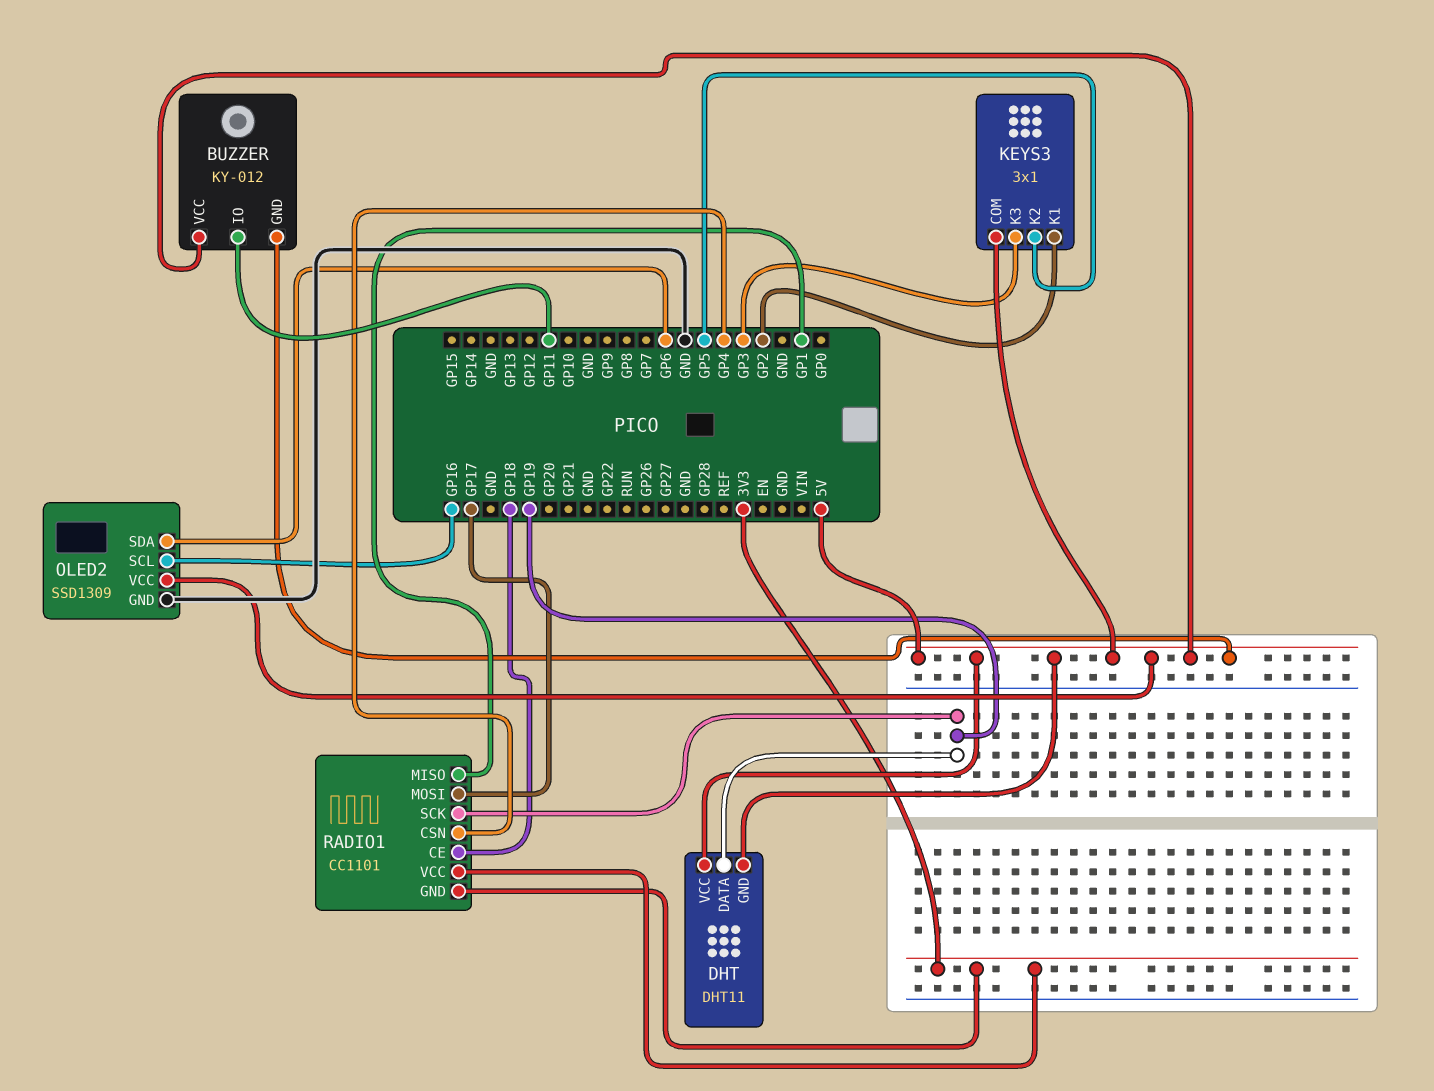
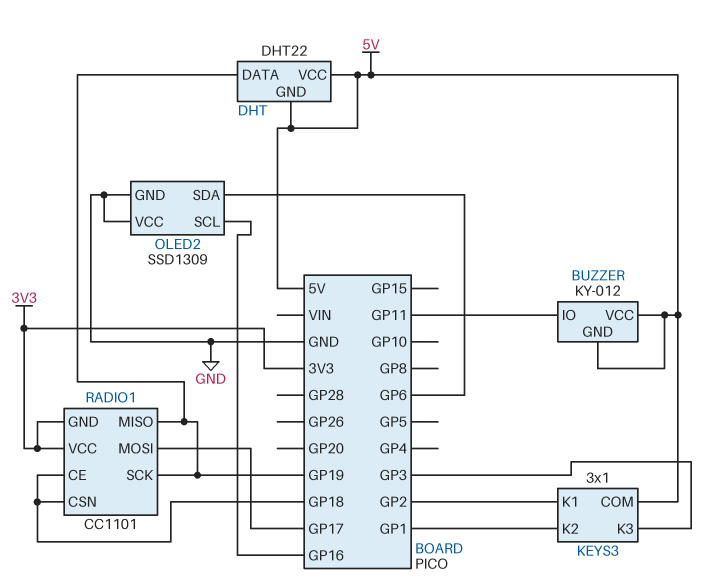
DHT: DHT11 -> DHT22
KEYS3 pin K2: GP5 -> GP1
OLED2 pin VCC: 5V -> GND
RADIO1 pin CSN: GP4 -> GP18
RADIO1 pin MISO: GP1 -> GP19

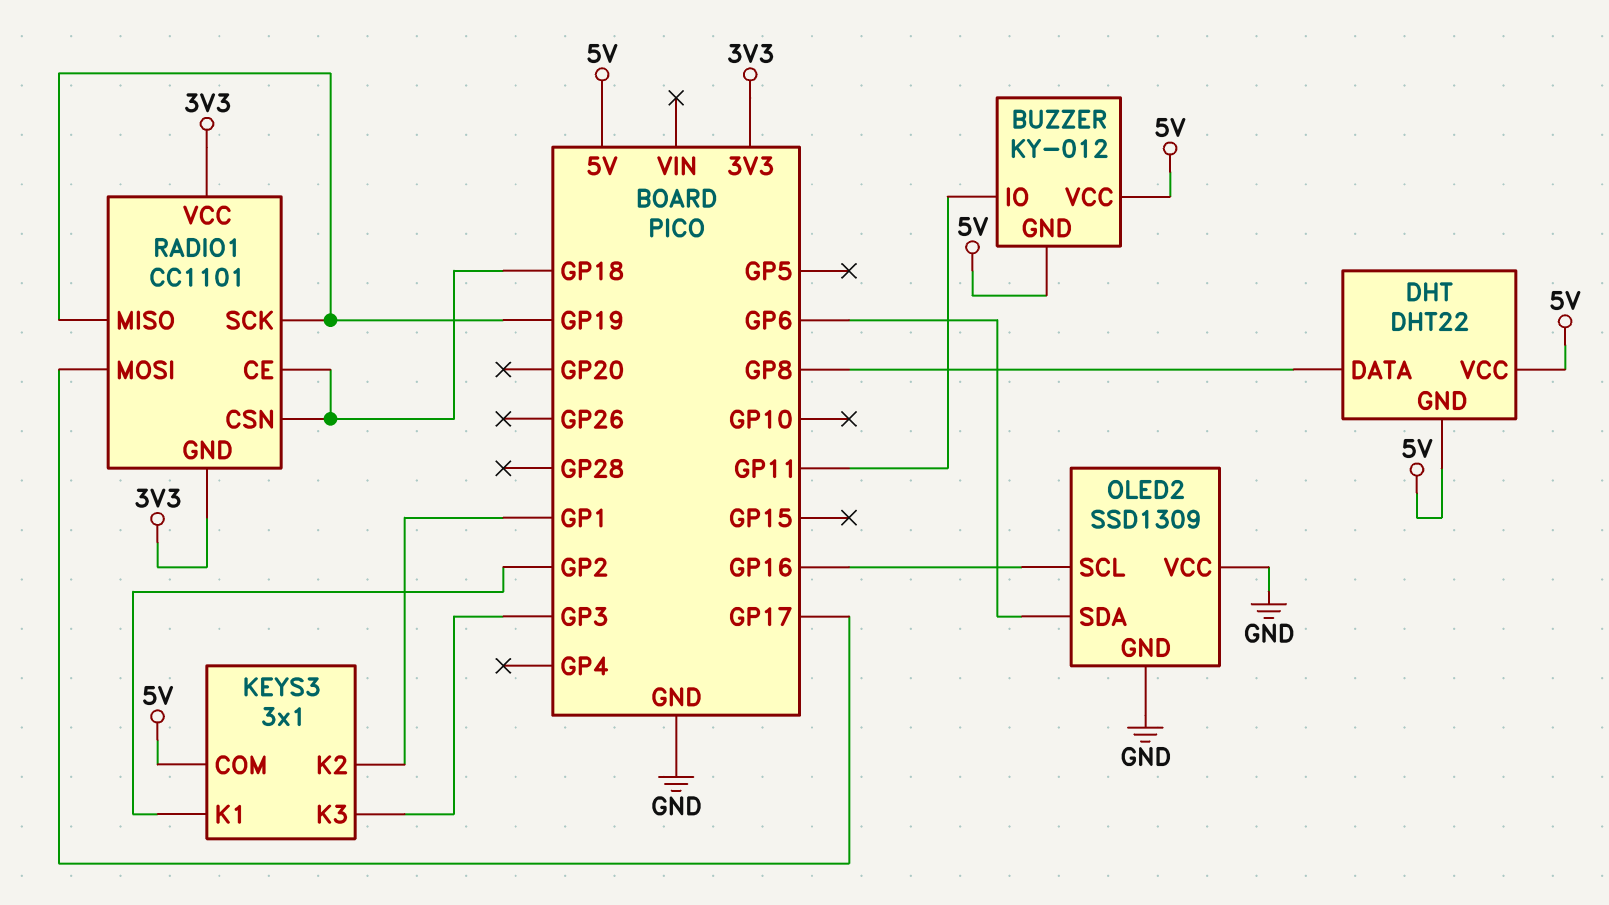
DHT pin DATA: GP19 -> GP8

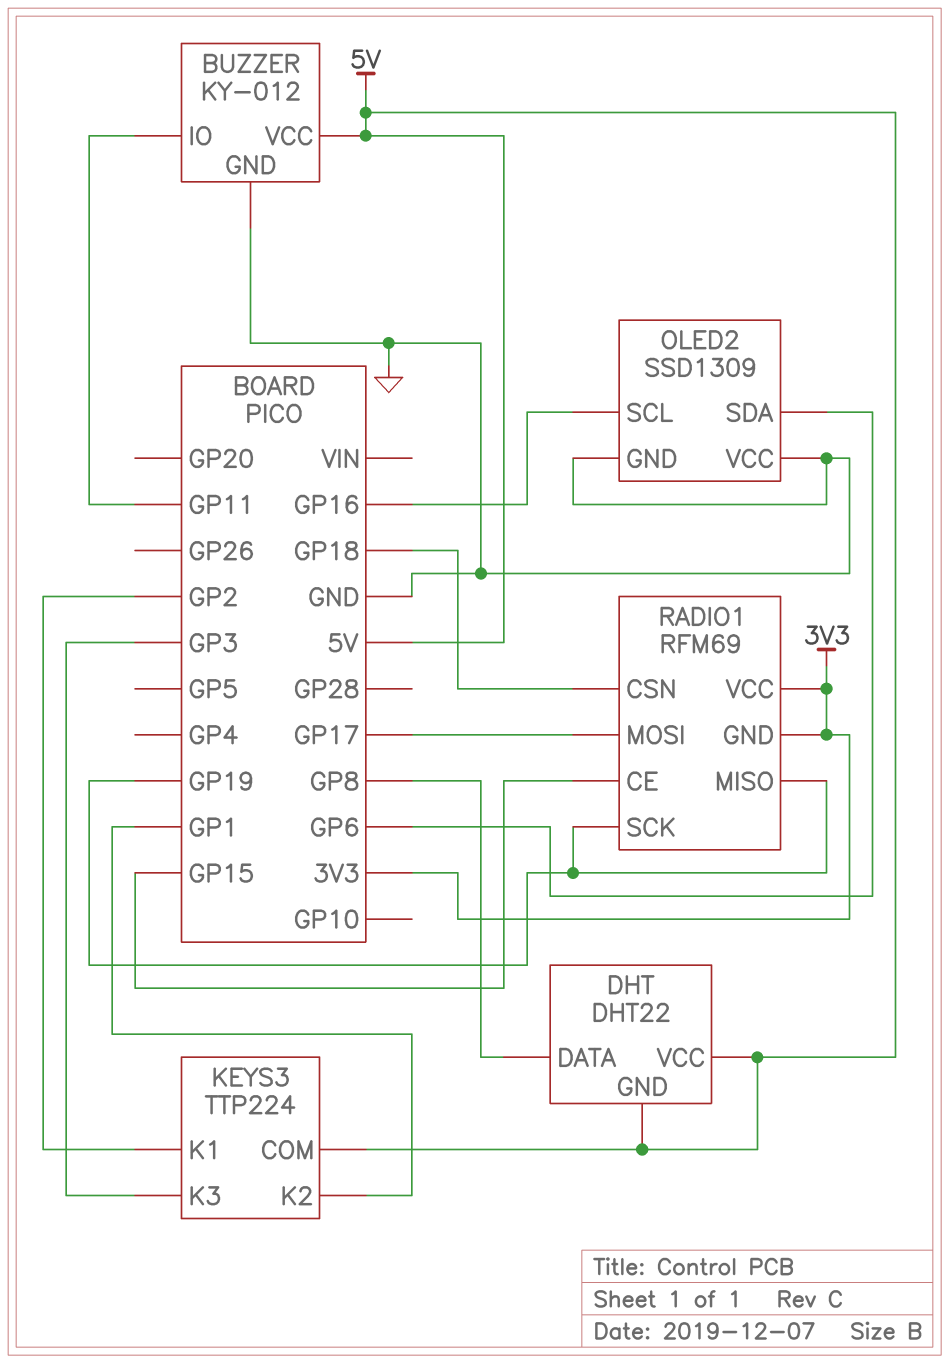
BUZZER pin GND: 5V -> GND
KEYS3: 3x1 -> TTP224
RADIO1: CC1101 -> RFM69
RADIO1 pin CE: GP18 -> GP15

